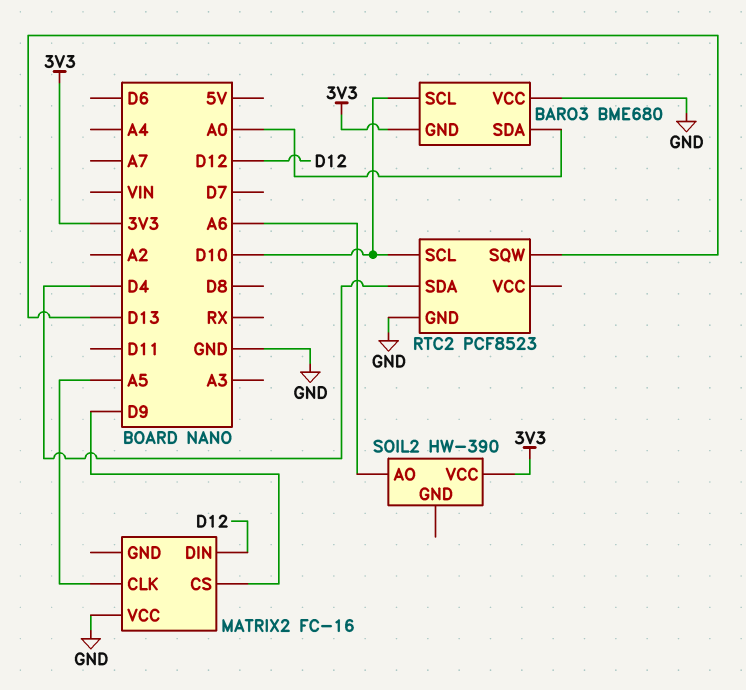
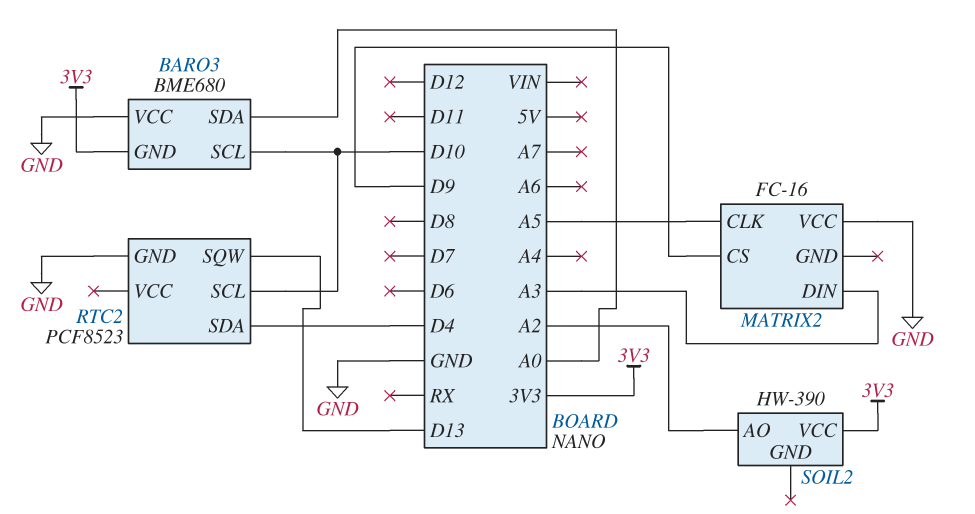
MATRIX2 pin DIN: D12 -> A3
SOIL2 pin AO: A6 -> A2

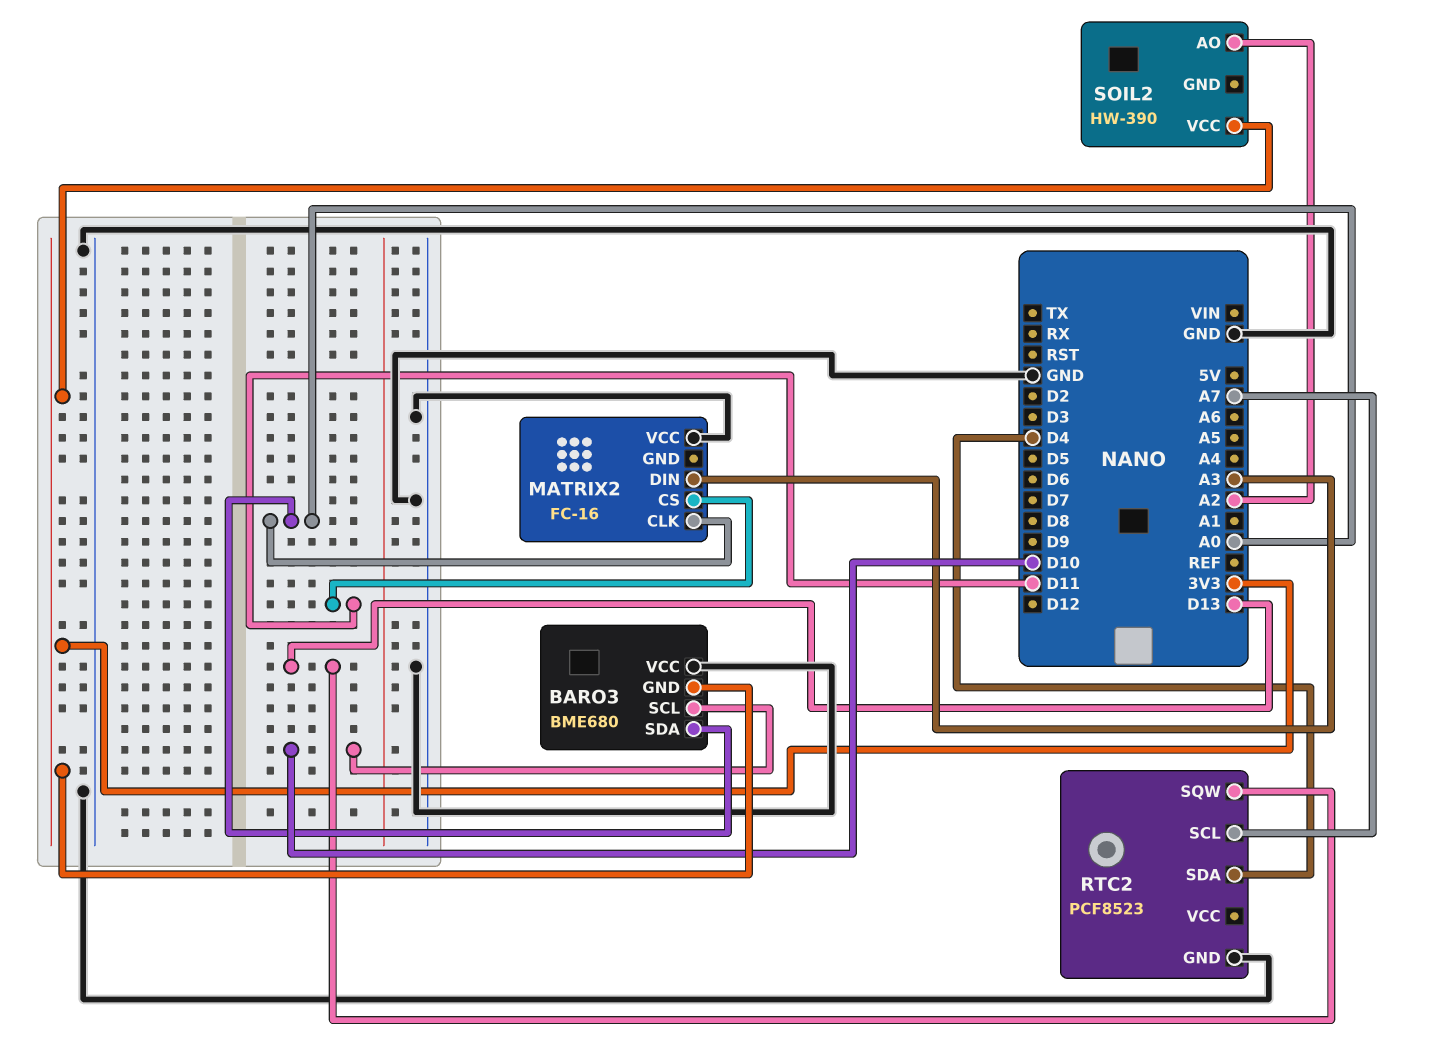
MATRIX2 pin CLK: A5 -> A0
MATRIX2 pin CS: D9 -> D11
RTC2 pin SCL: D10 -> A7

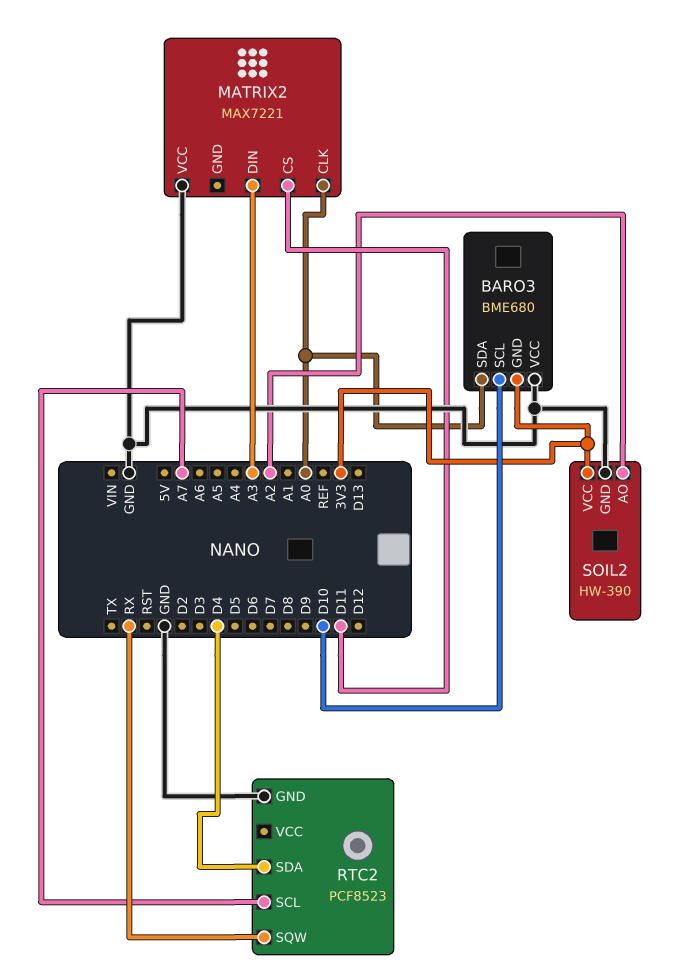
MATRIX2: FC-16 -> MAX7221
RTC2 pin SQW: D13 -> RX
SOIL2 pin GND: none -> GND

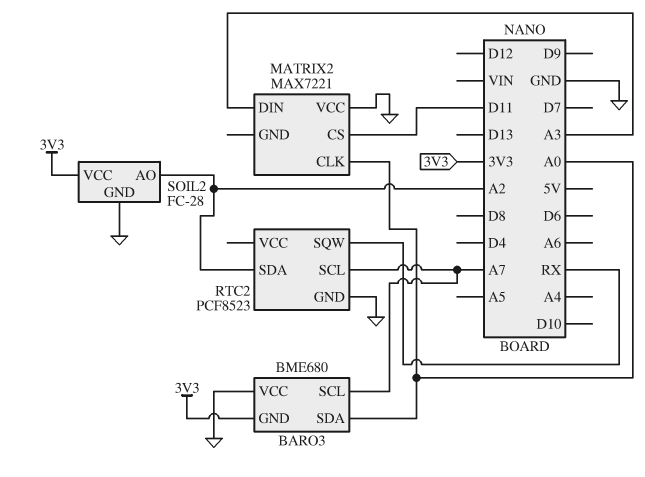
BARO3 pin SCL: D10 -> A7
RTC2 pin SDA: D4 -> A2
SOIL2: HW-390 -> FC-28

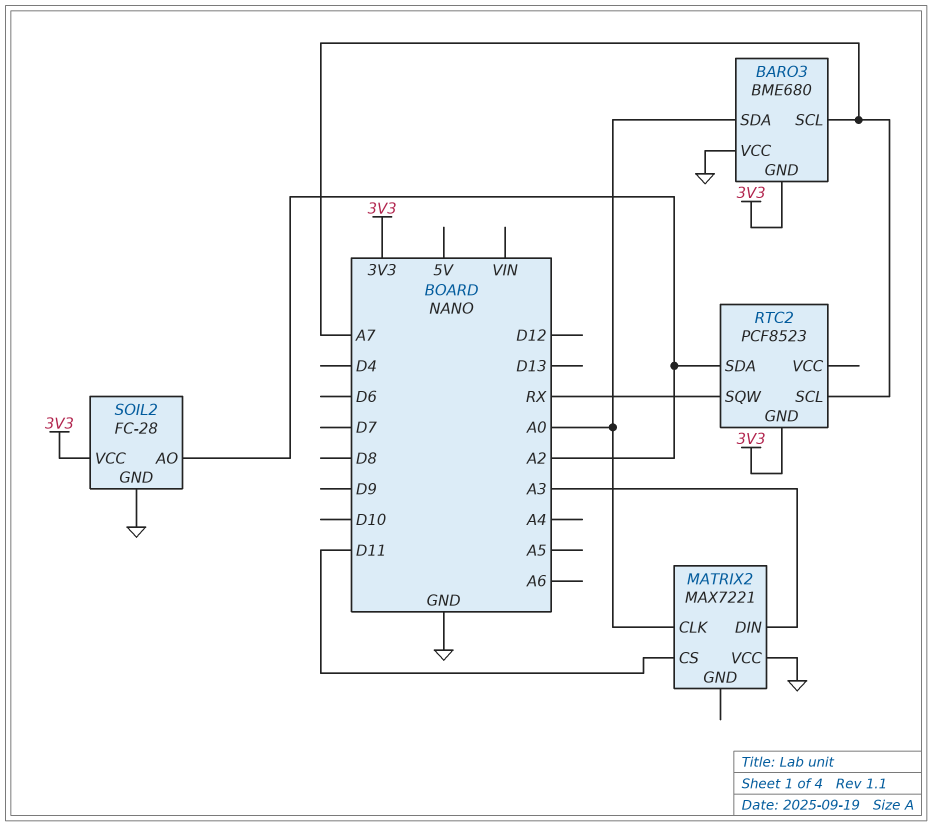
RTC2 pin GND: GND -> 3V3

